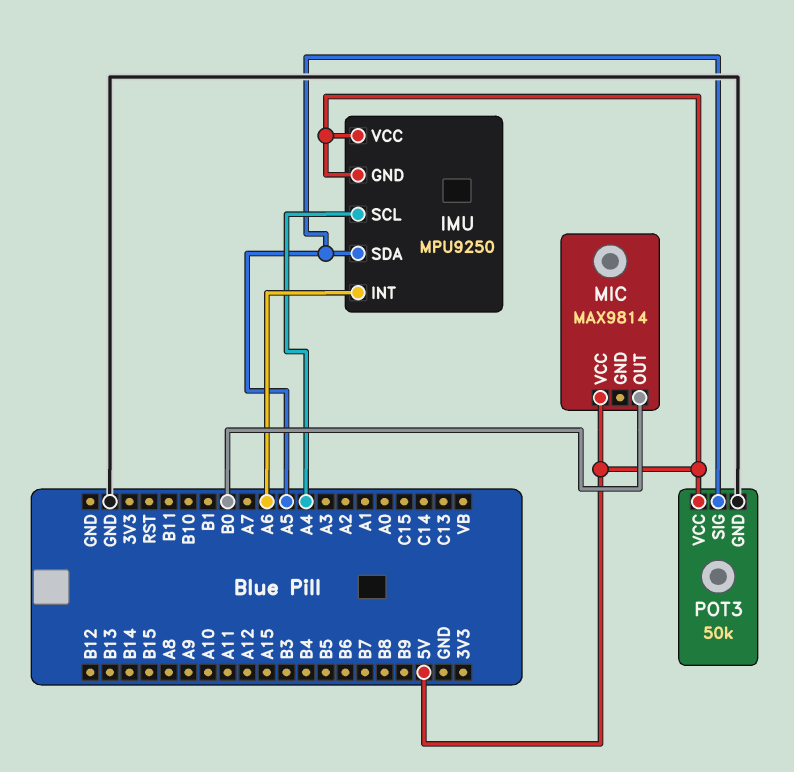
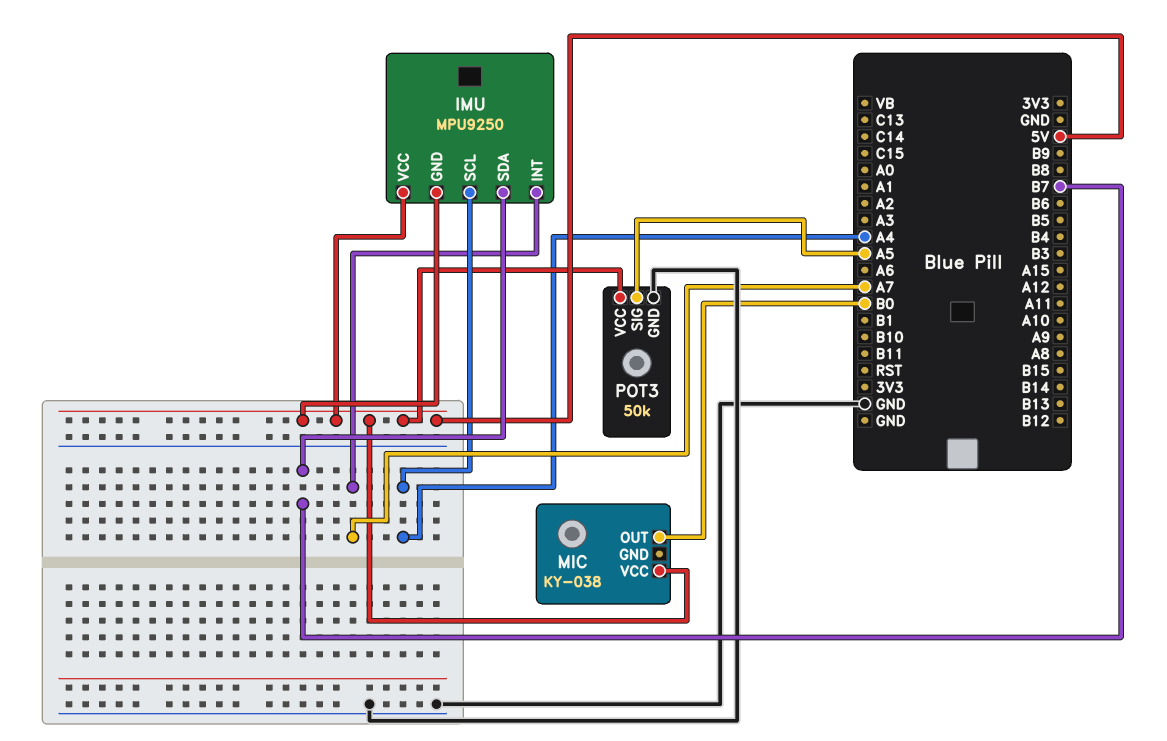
IMU pin INT: A6 -> A7
IMU pin SDA: A5 -> B7
MIC: MAX9814 -> KY-038

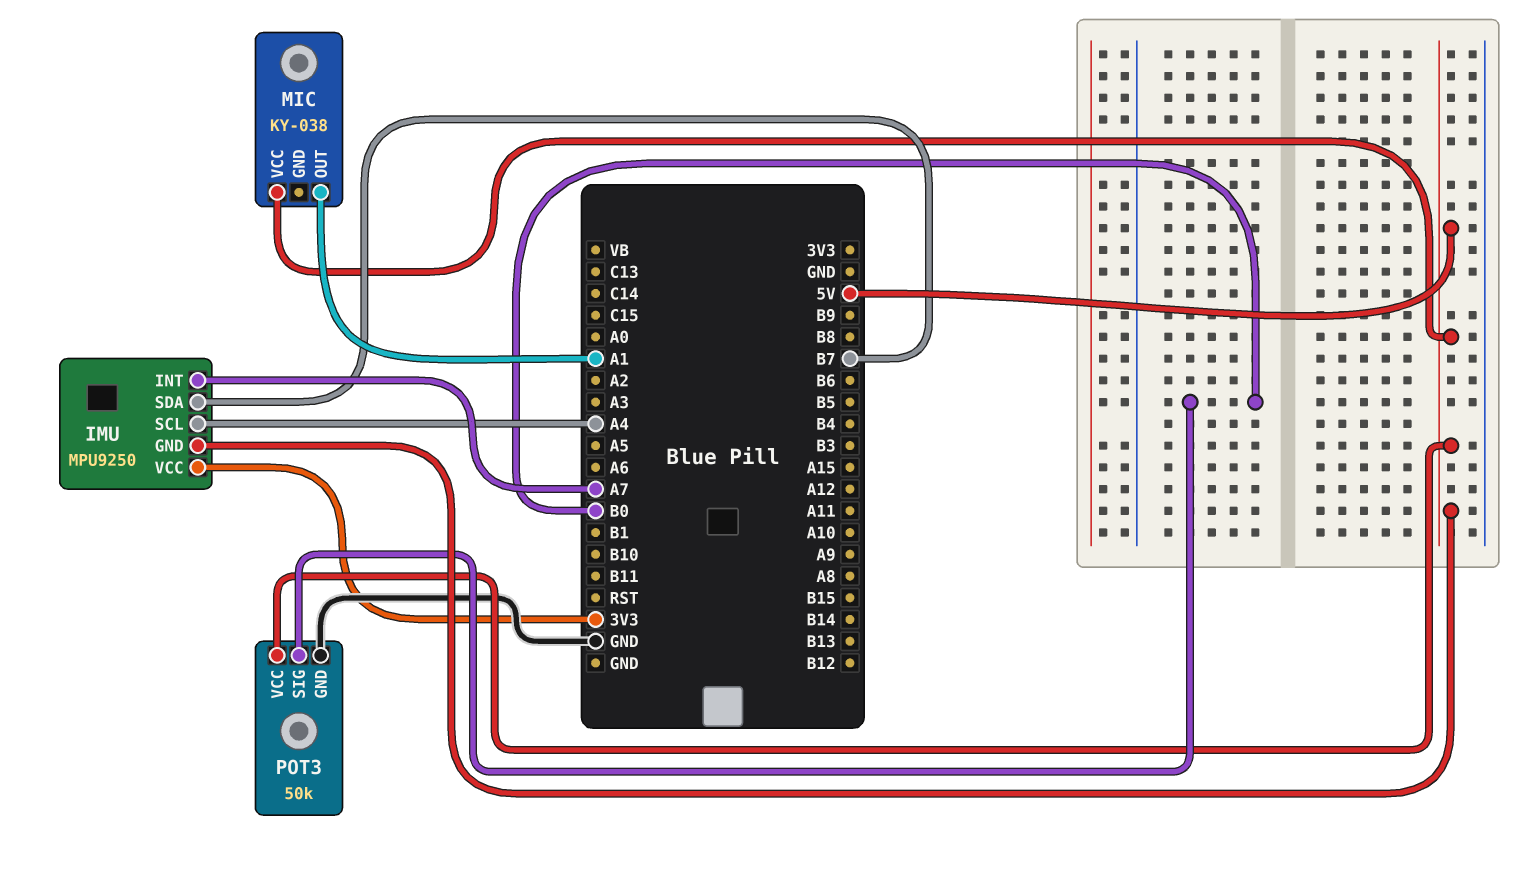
IMU pin VCC: 5V -> 3V3
MIC pin OUT: B0 -> A1
POT3 pin SIG: A5 -> B0

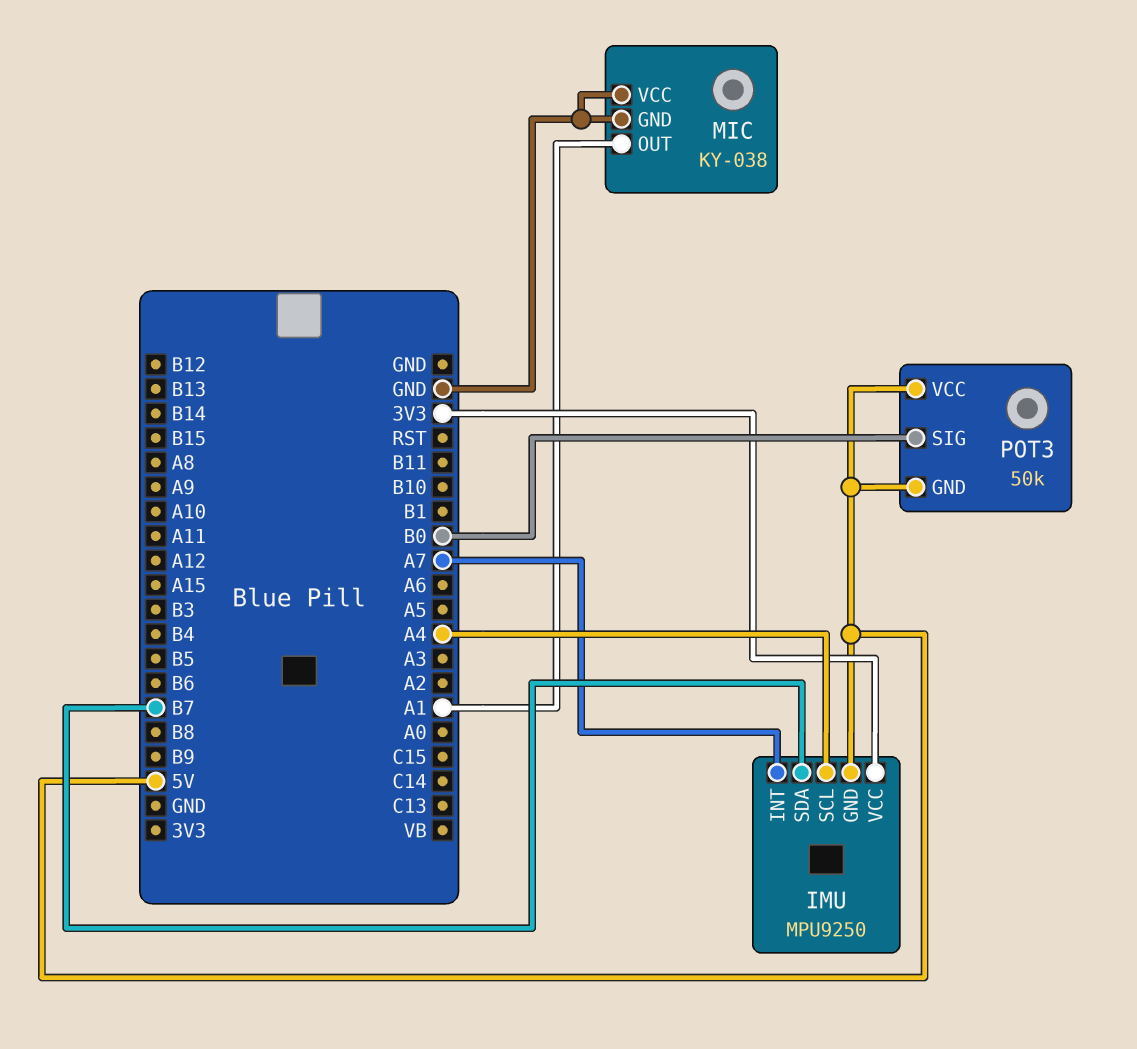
MIC pin GND: none -> GND
MIC pin VCC: 5V -> GND
POT3 pin GND: GND -> 5V

